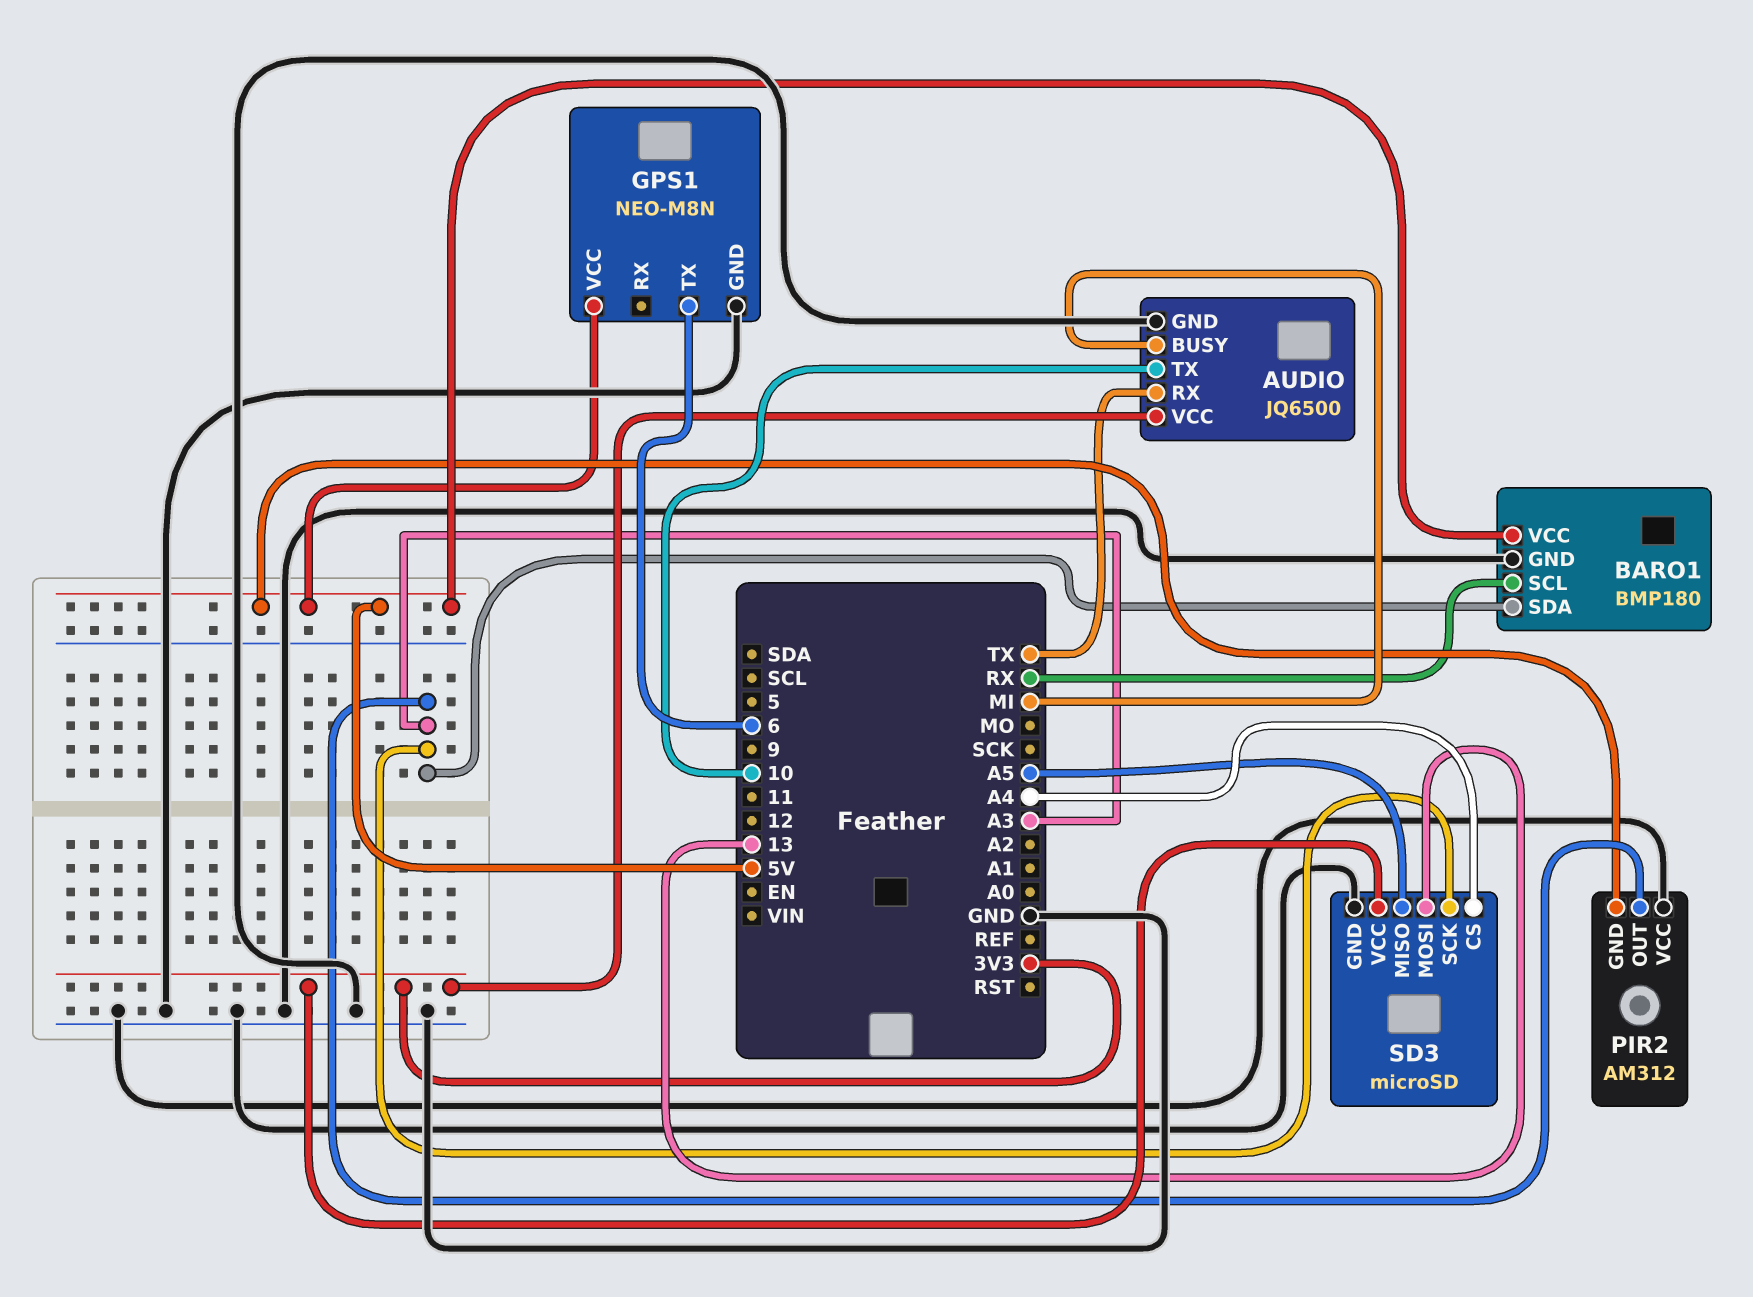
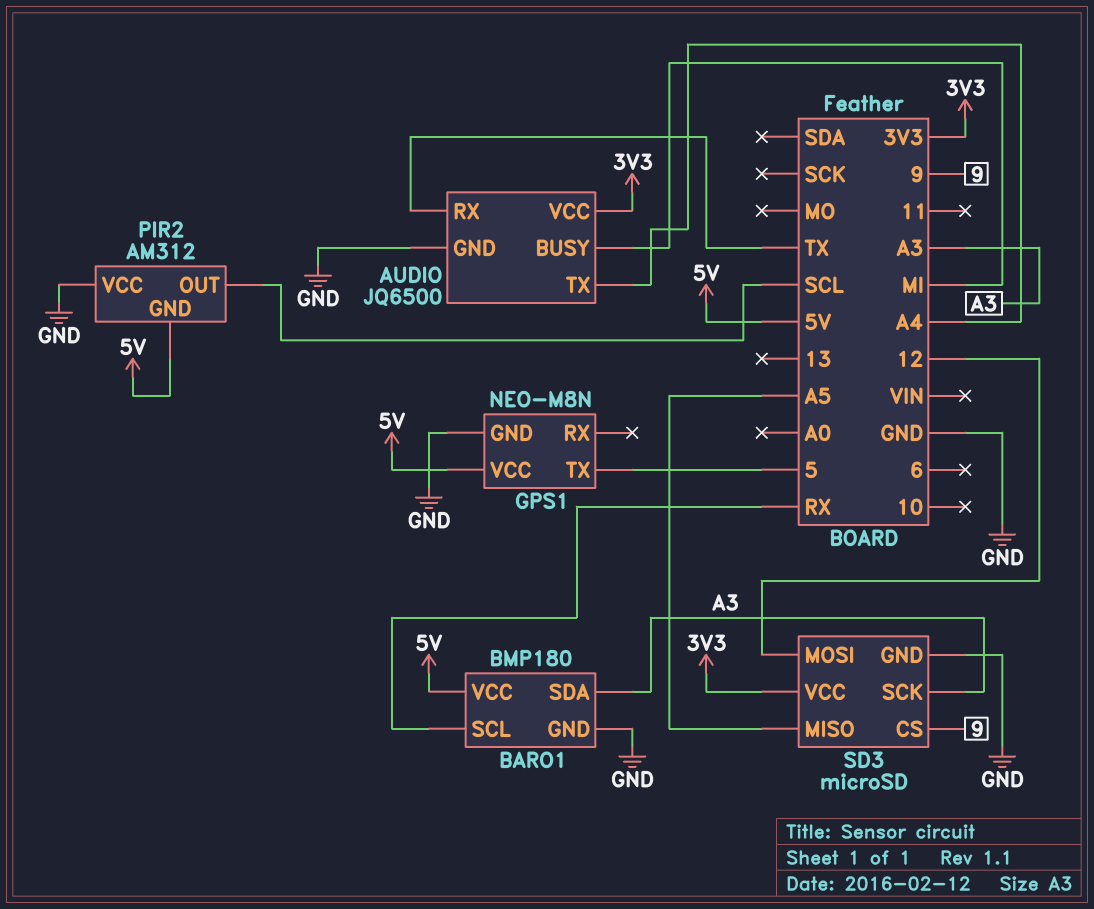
AUDIO pin TX: 10 -> A4
GPS1 pin TX: 6 -> 5
PIR2 pin OUT: A3 -> SCL
SD3 pin CS: A4 -> 9
SD3 pin MOSI: 13 -> 12

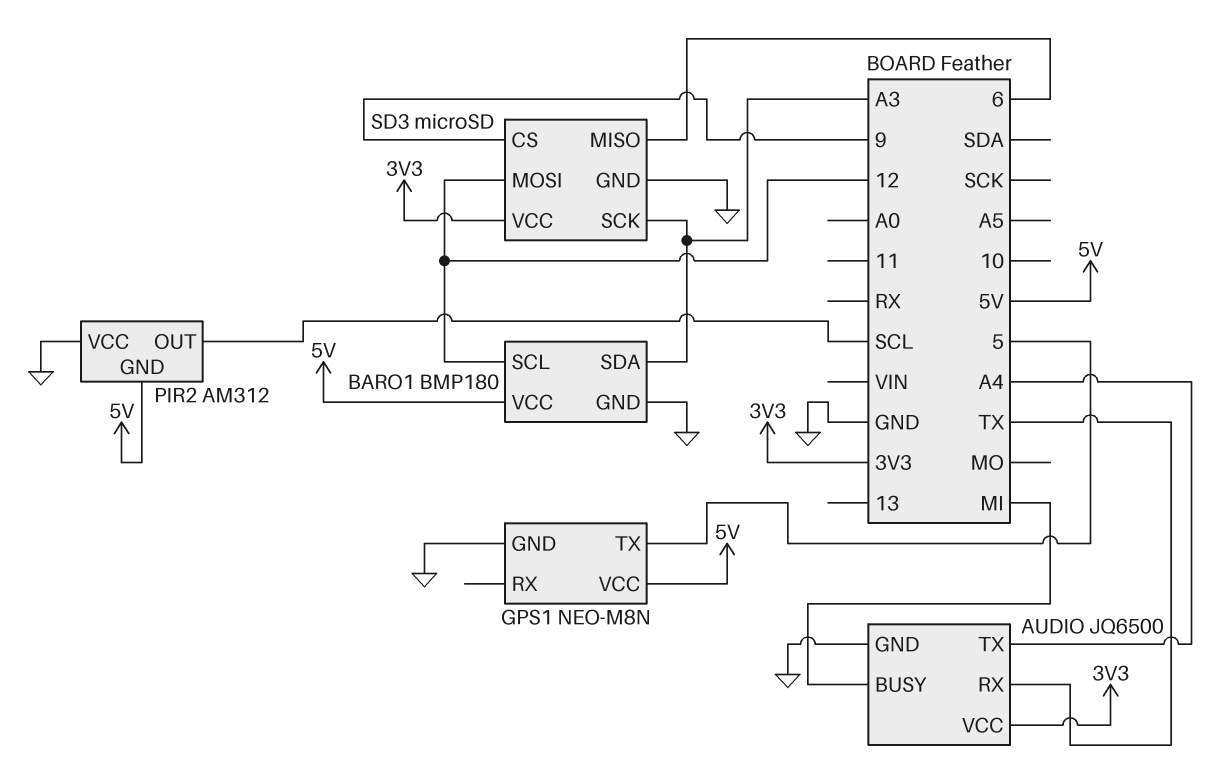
BARO1 pin SCL: RX -> 12
SD3 pin MISO: A5 -> 6

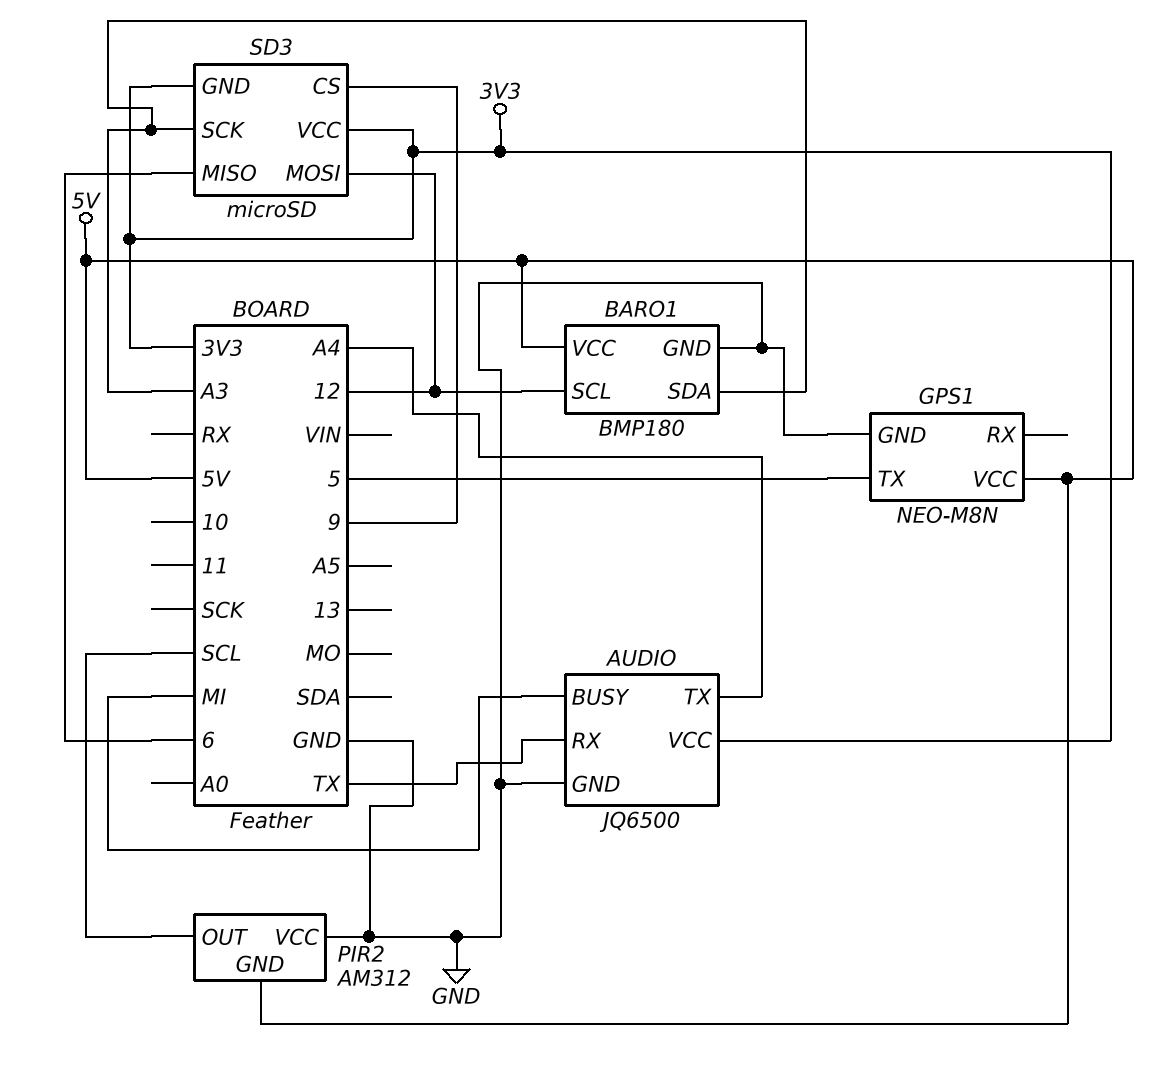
SD3 pin GND: GND -> 3V3

